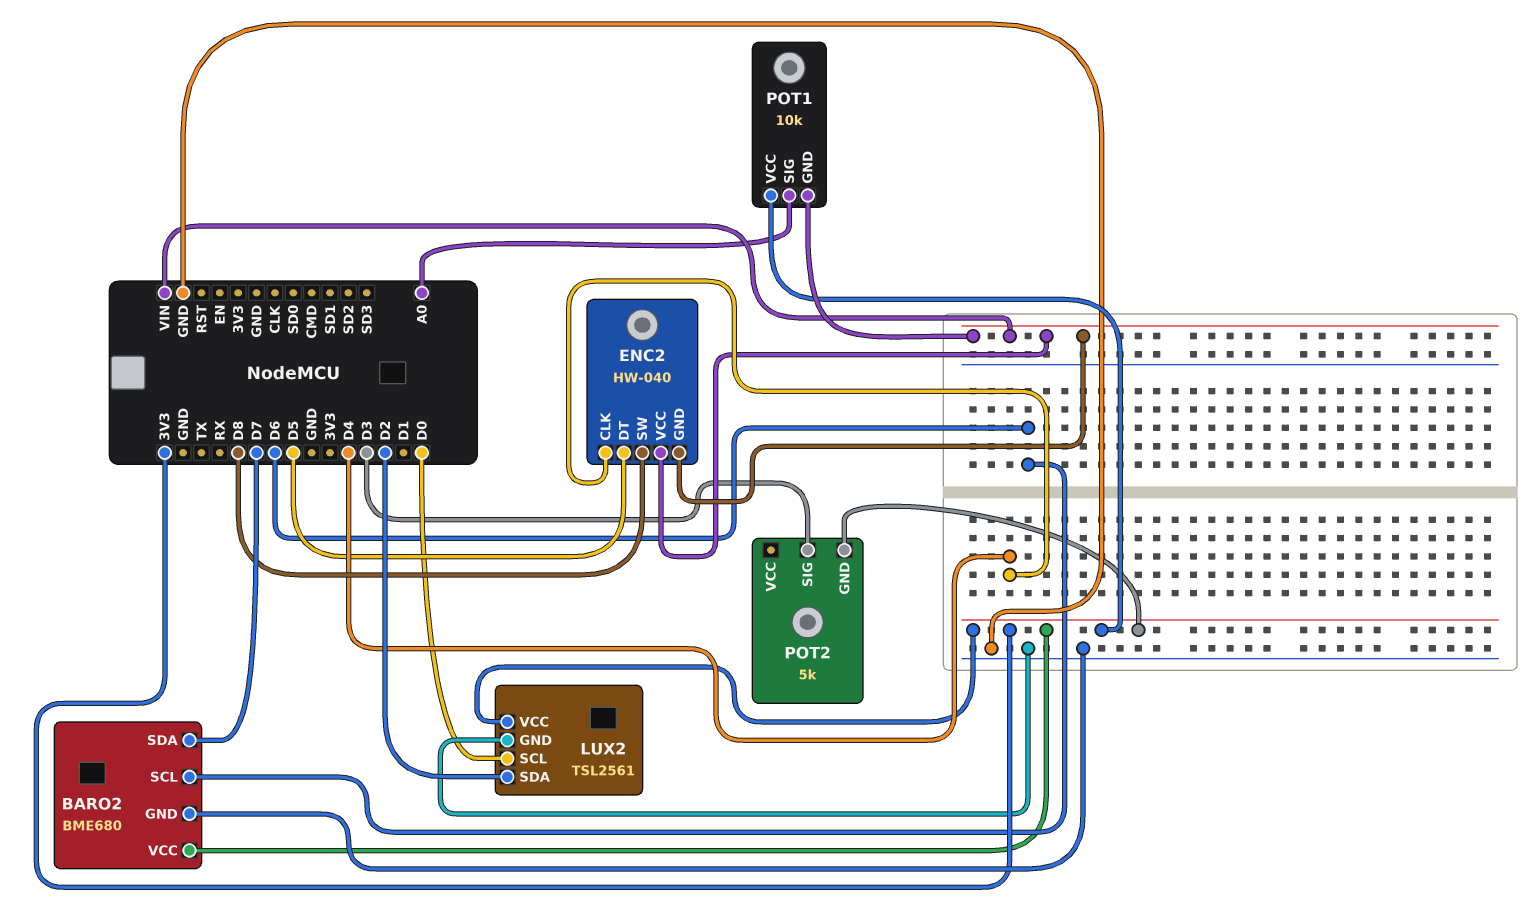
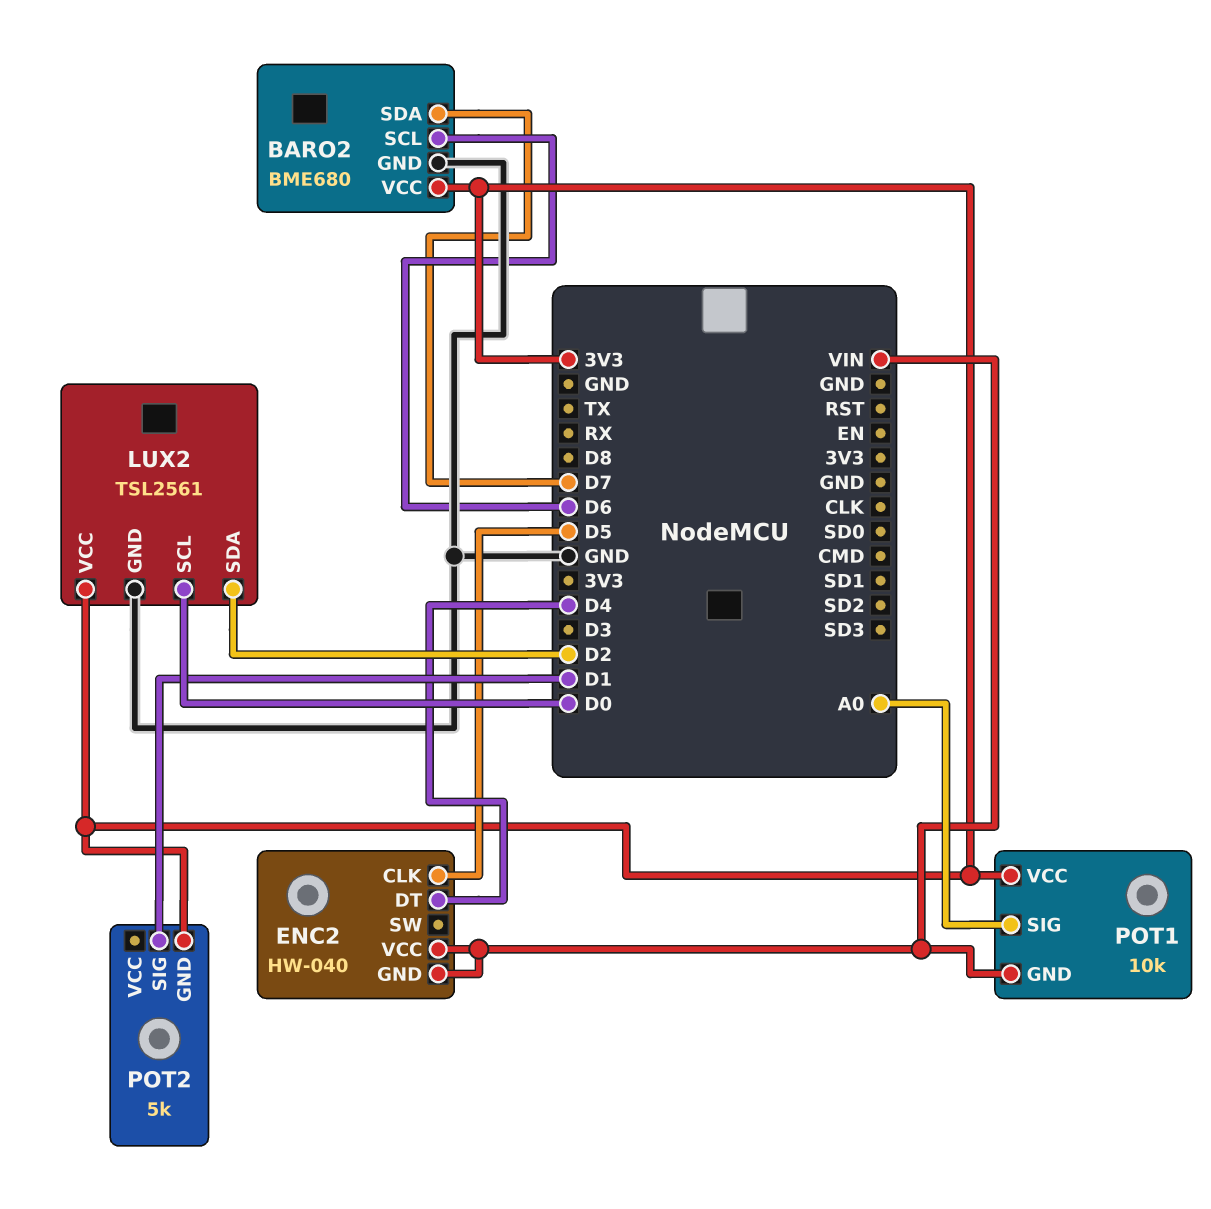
ENC2 pin CLK: D4 -> D5
ENC2 pin DT: D5 -> D4
ENC2 pin SW: D8 -> none
POT2 pin SIG: D3 -> D1

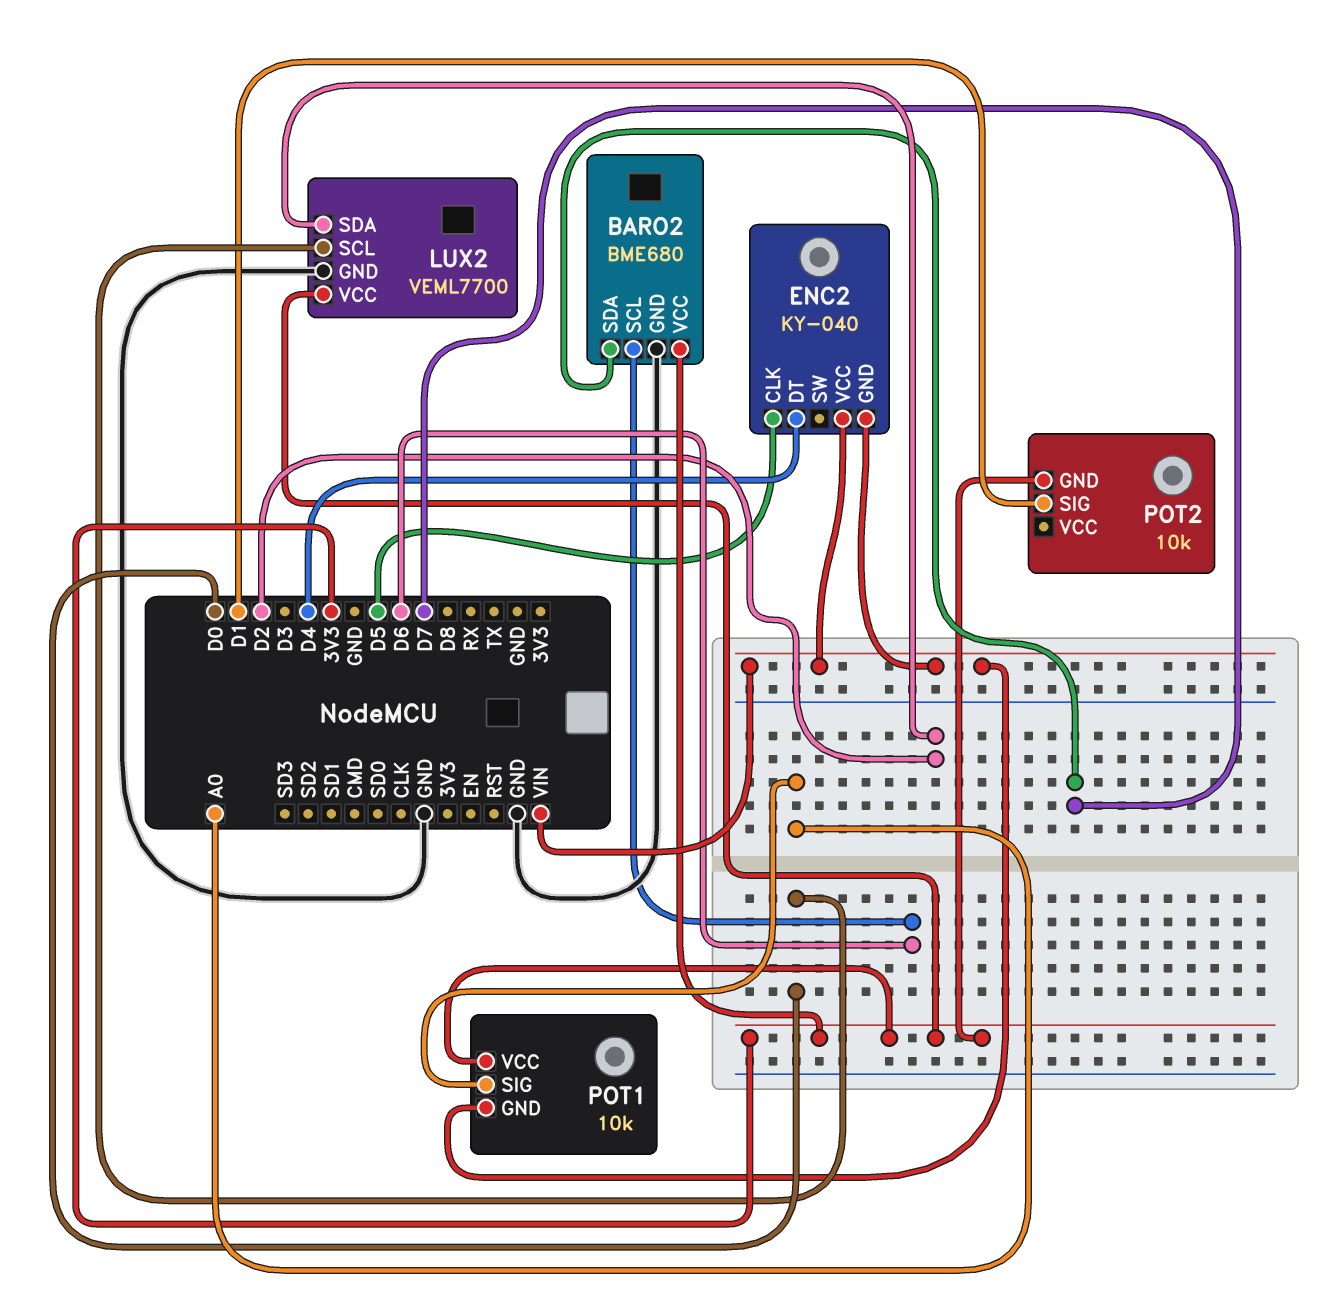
ENC2: HW-040 -> KY-040
LUX2: TSL2561 -> VEML7700
POT2: 5k -> 10k

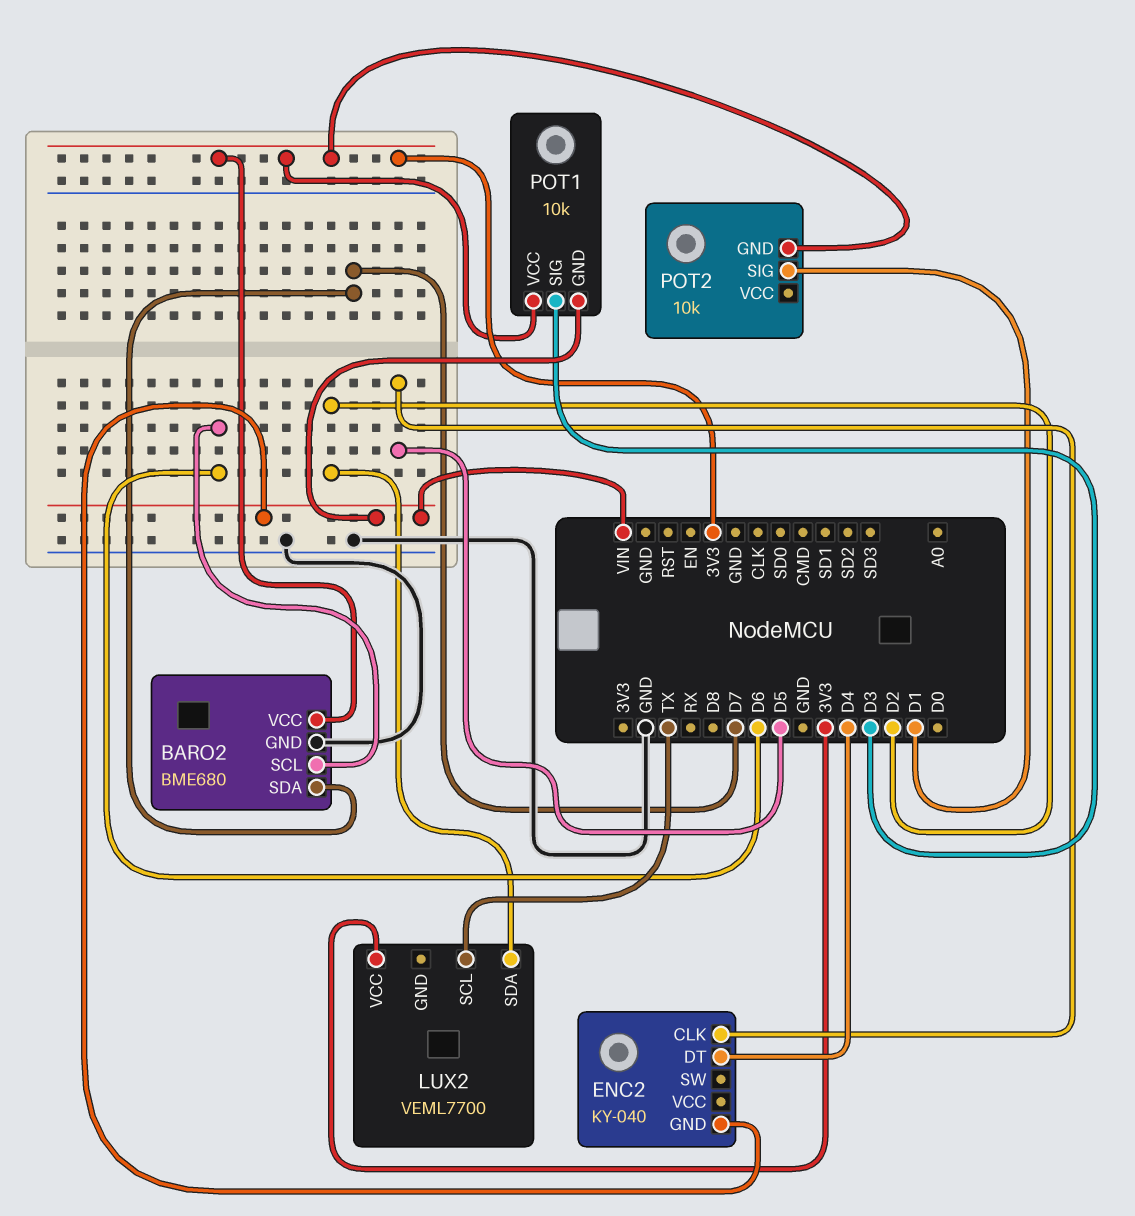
ENC2 pin VCC: VIN -> none
LUX2 pin GND: GND -> none
LUX2 pin SCL: D0 -> TX
POT1 pin SIG: A0 -> D3

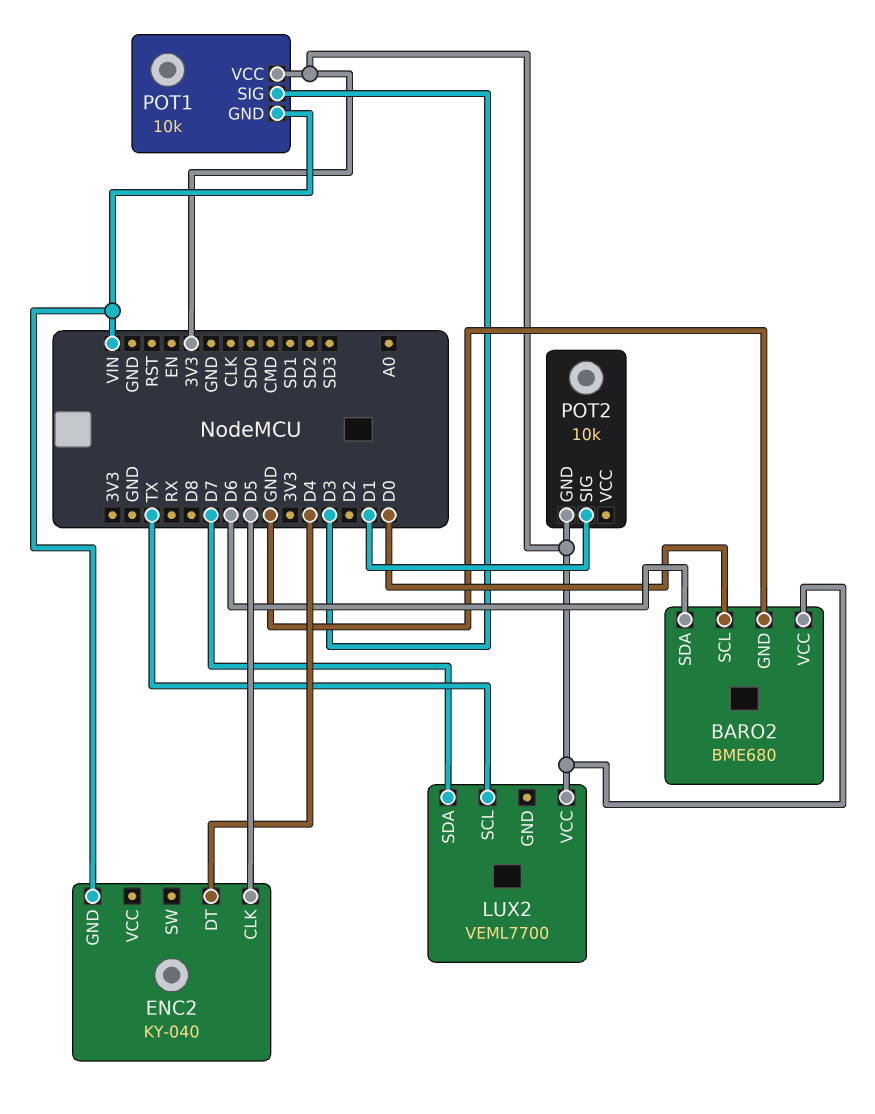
BARO2 pin SCL: D6 -> D0
BARO2 pin SDA: D7 -> D6
LUX2 pin SDA: D2 -> D7

